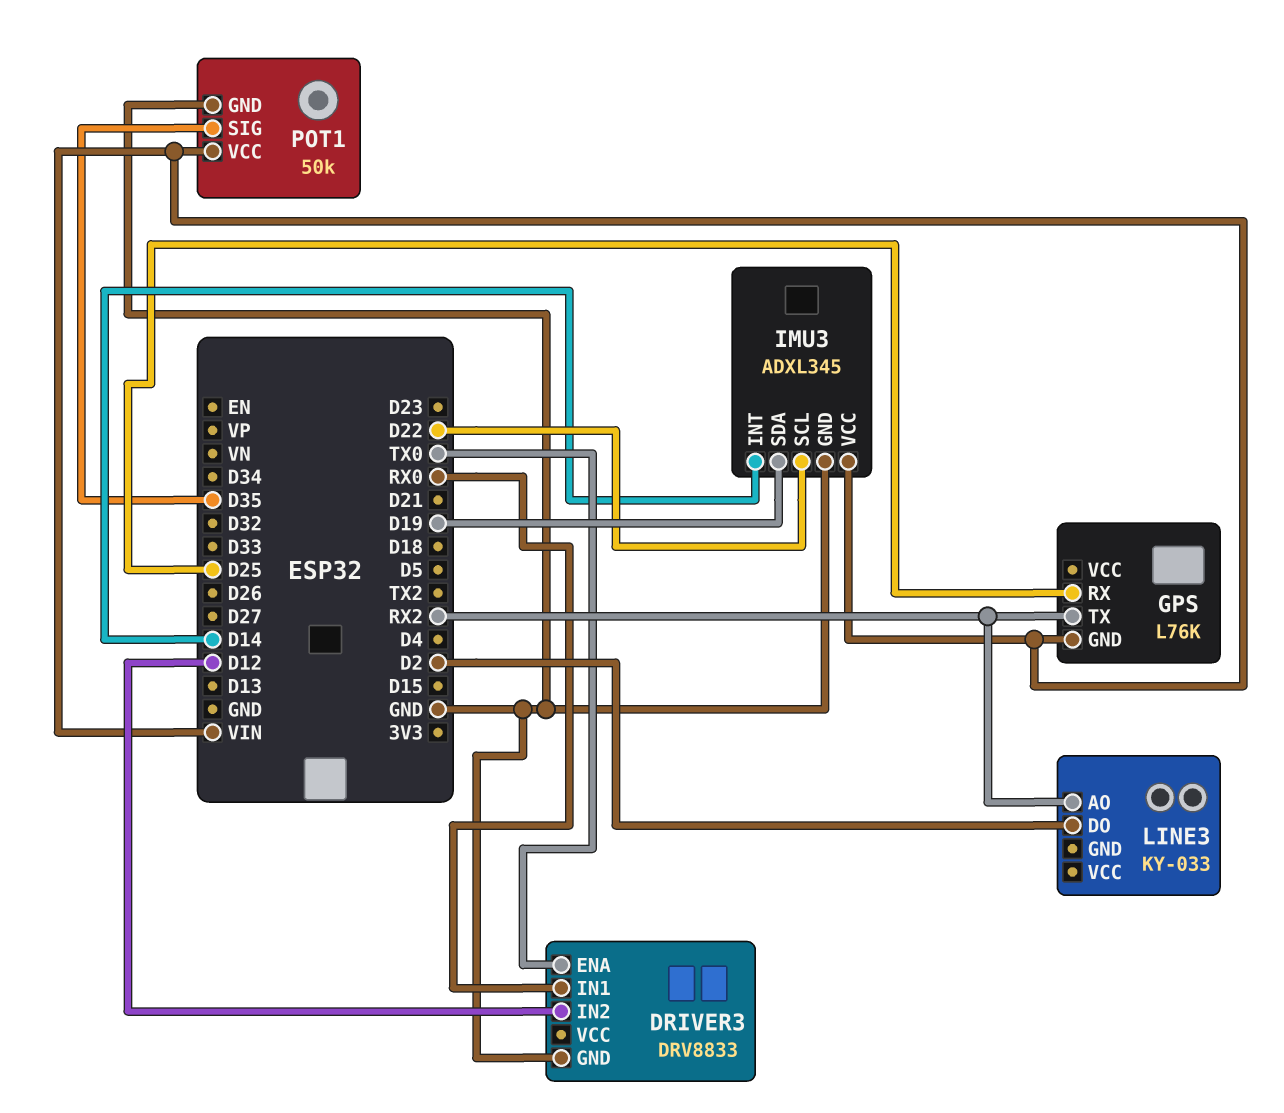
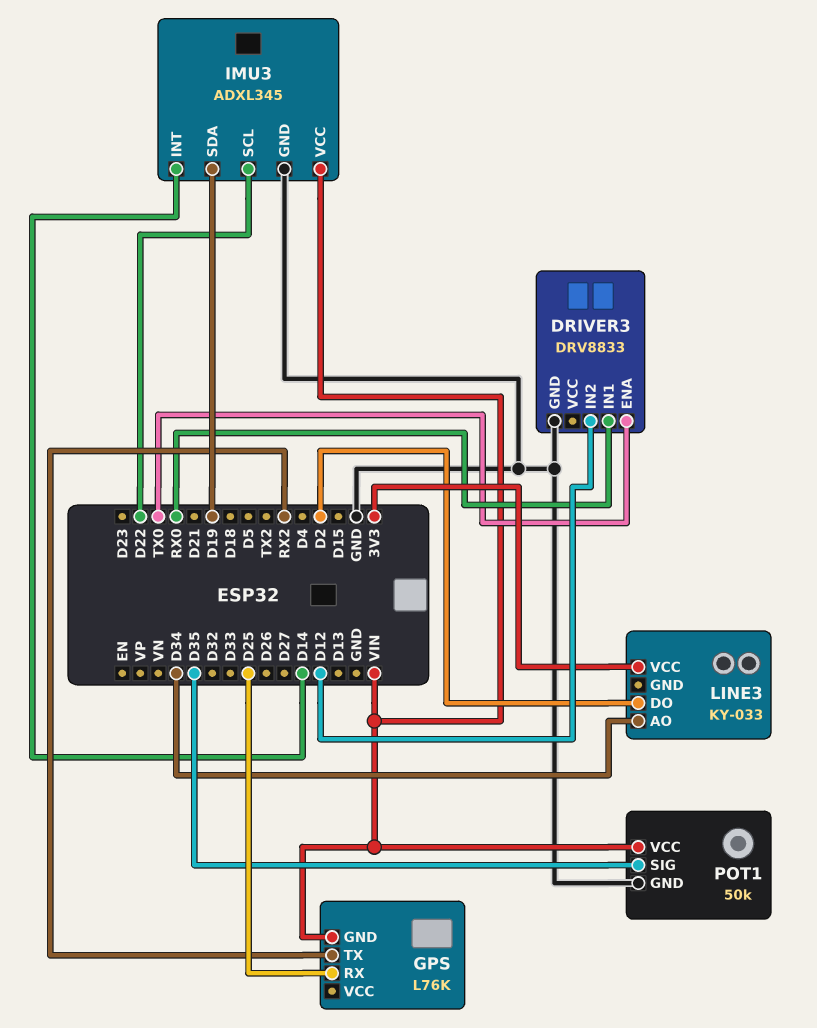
LINE3 pin AO: RX2 -> D34
LINE3 pin VCC: none -> 3V3

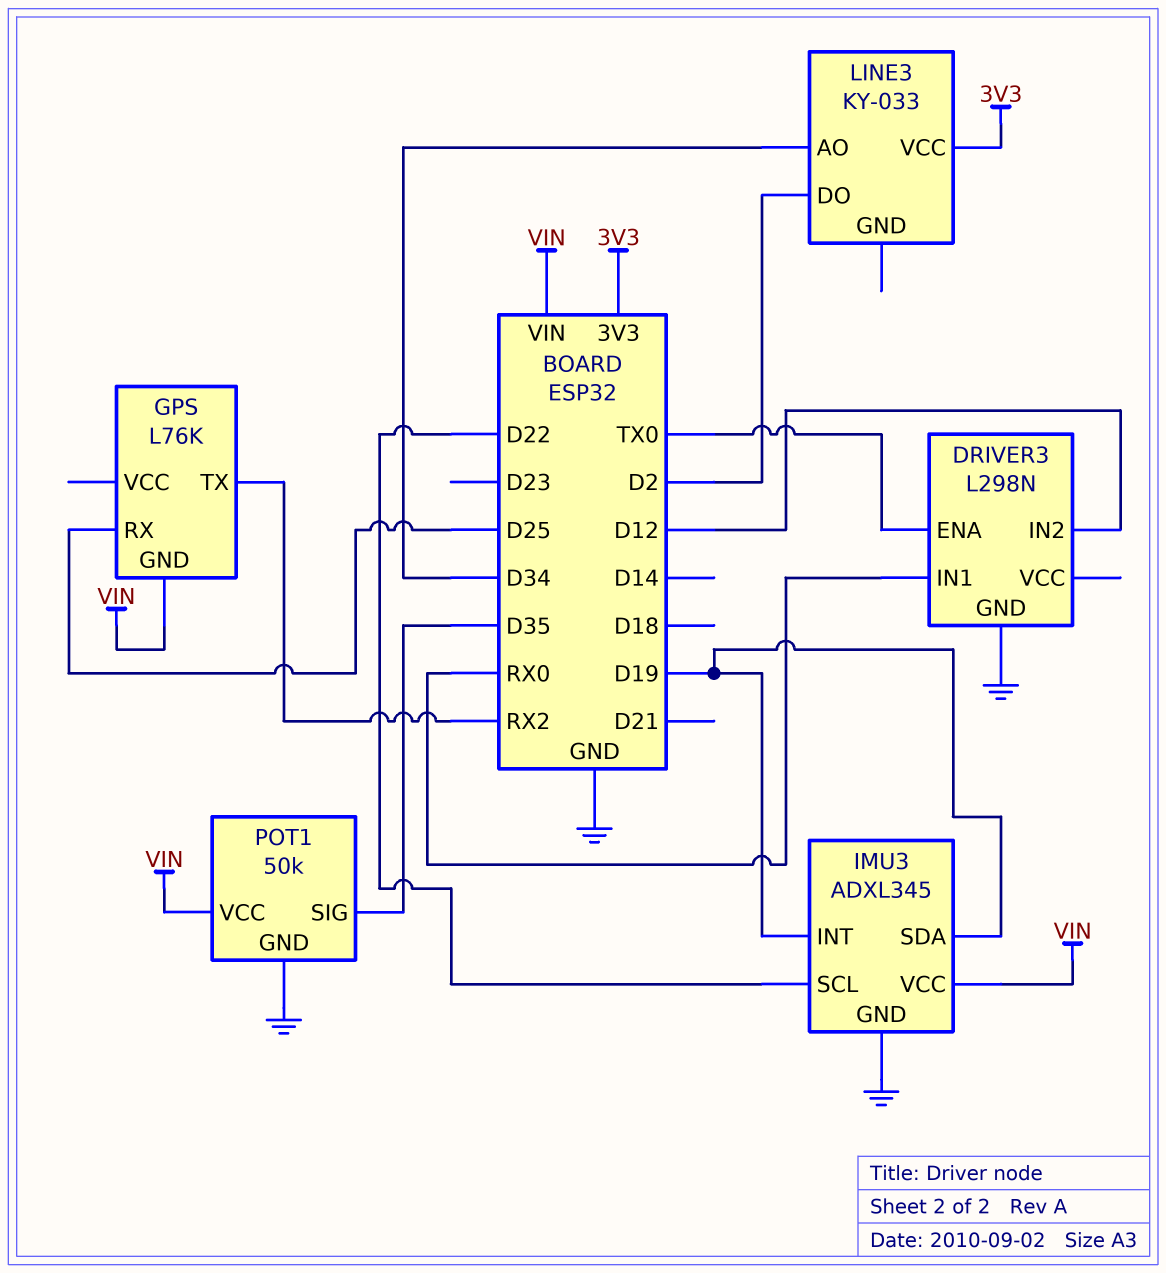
DRIVER3: DRV8833 -> L298N
IMU3 pin INT: D14 -> D19

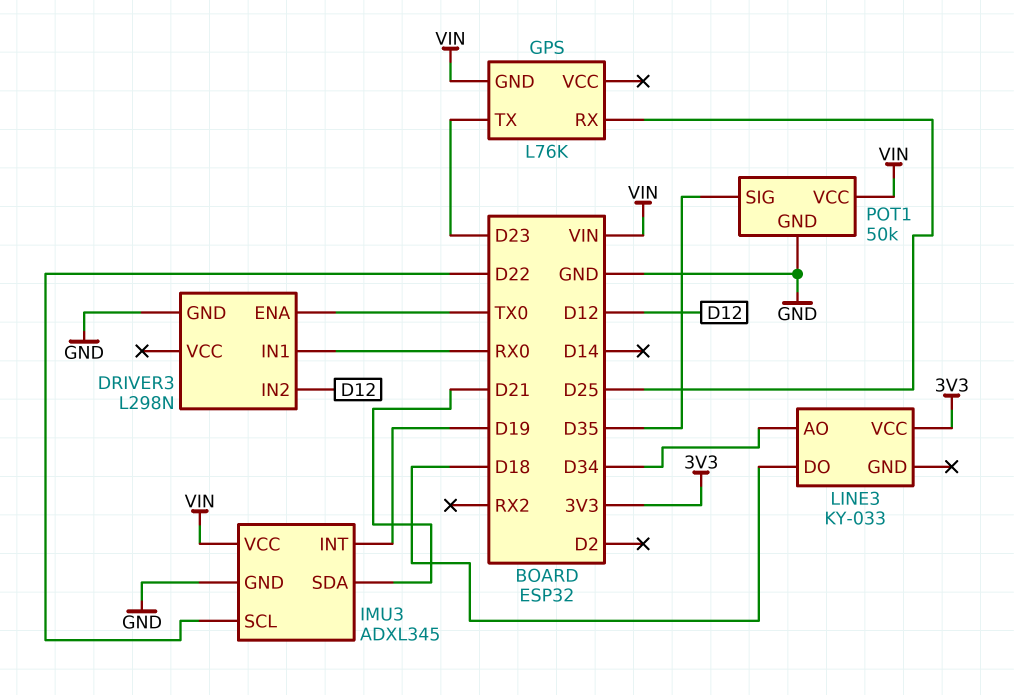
GPS pin TX: RX2 -> D23
IMU3 pin SDA: D19 -> D21
LINE3 pin DO: D2 -> D18

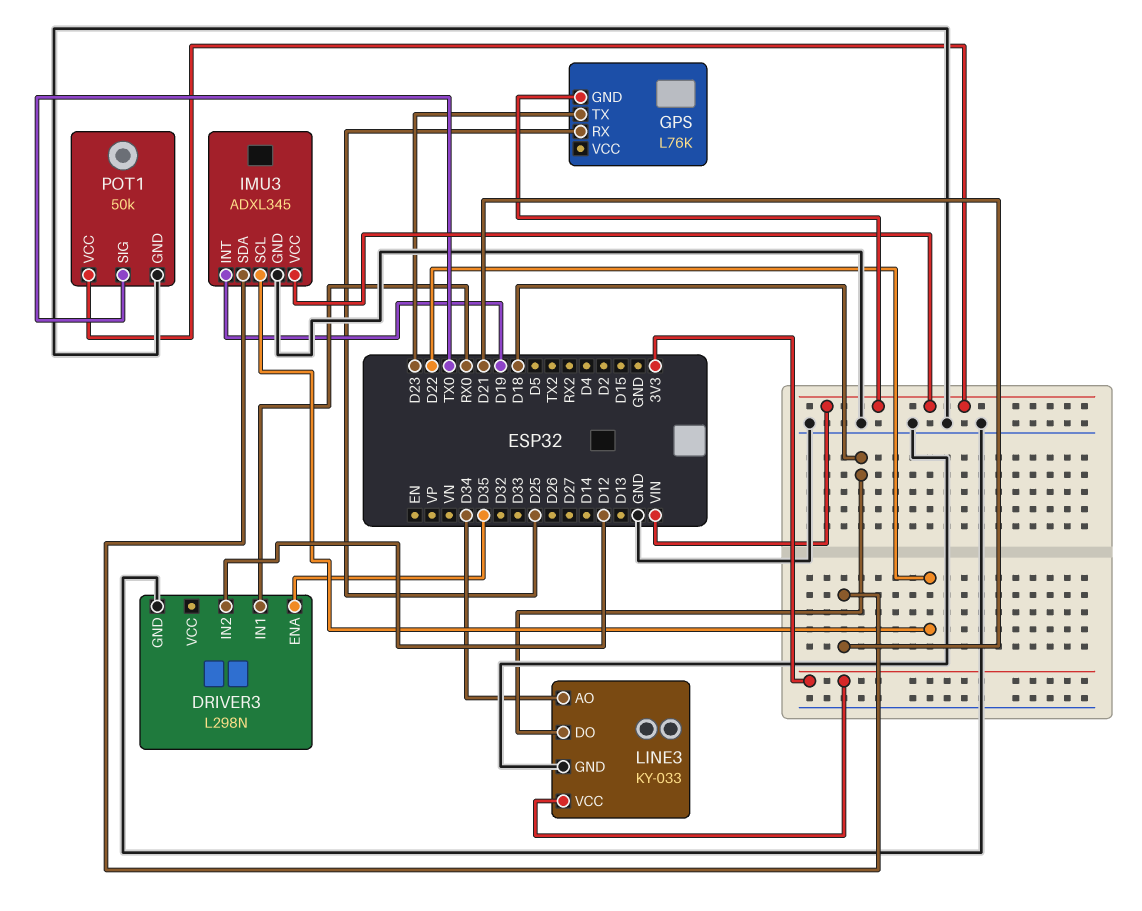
DRIVER3 pin ENA: TX0 -> D35
LINE3 pin GND: none -> GND
POT1 pin SIG: D35 -> TX0

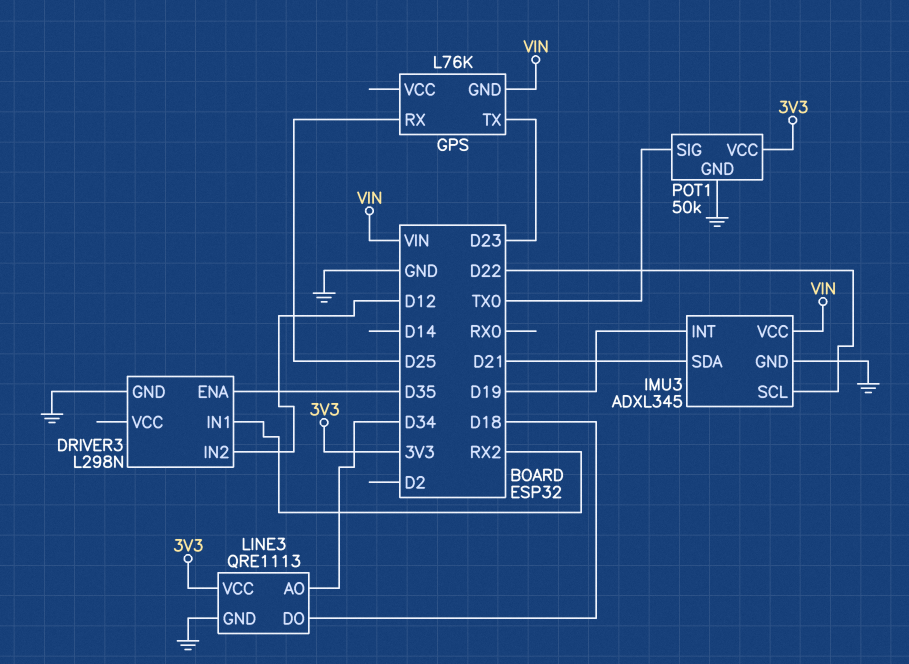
DRIVER3 pin IN1: RX0 -> RX2
LINE3: KY-033 -> QRE1113
POT1 pin VCC: VIN -> 3V3

